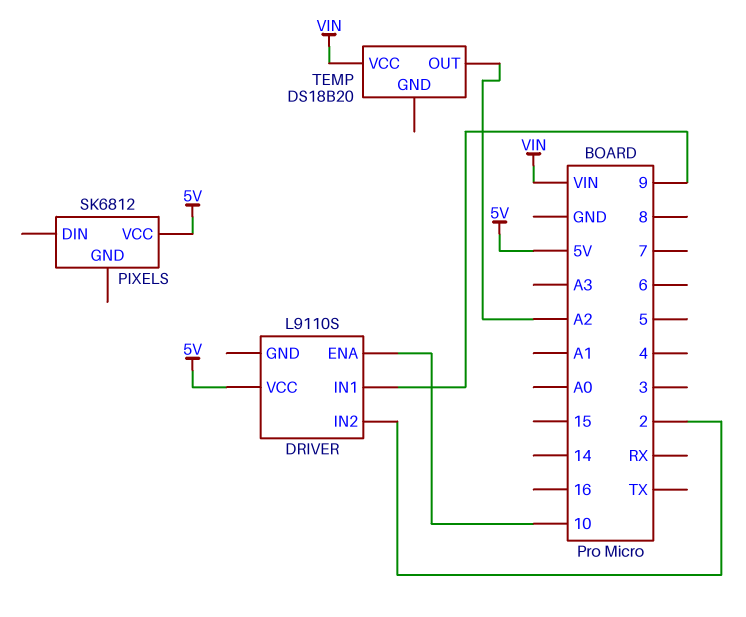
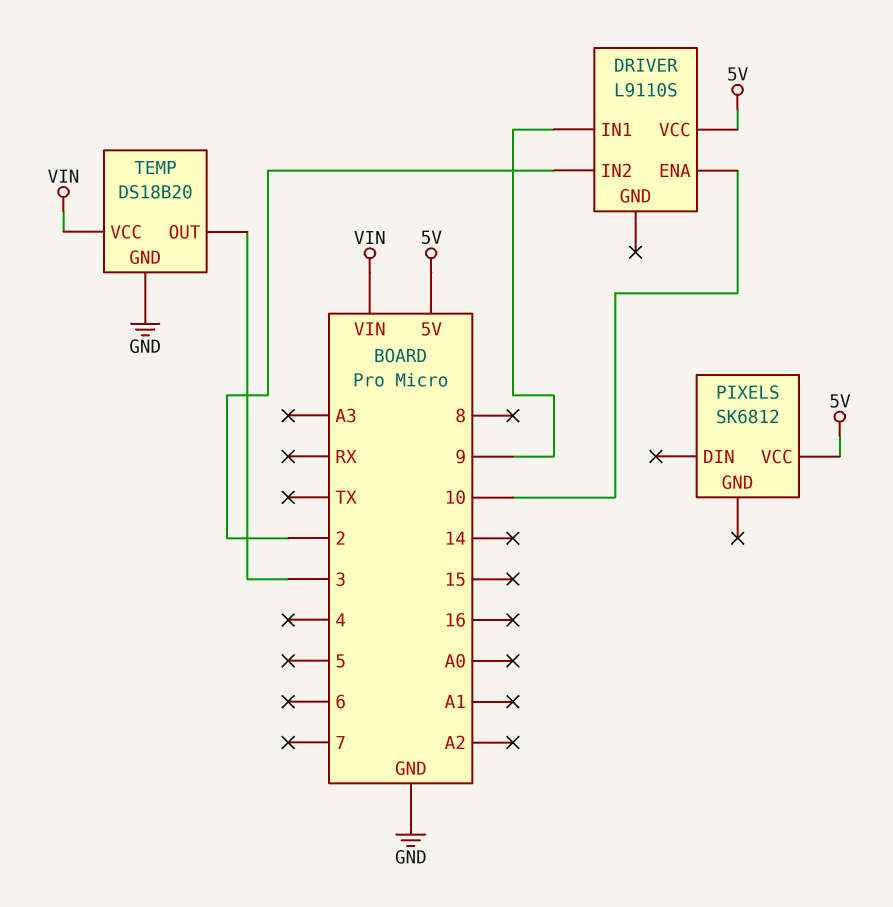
TEMP pin GND: none -> GND
TEMP pin OUT: A2 -> 3

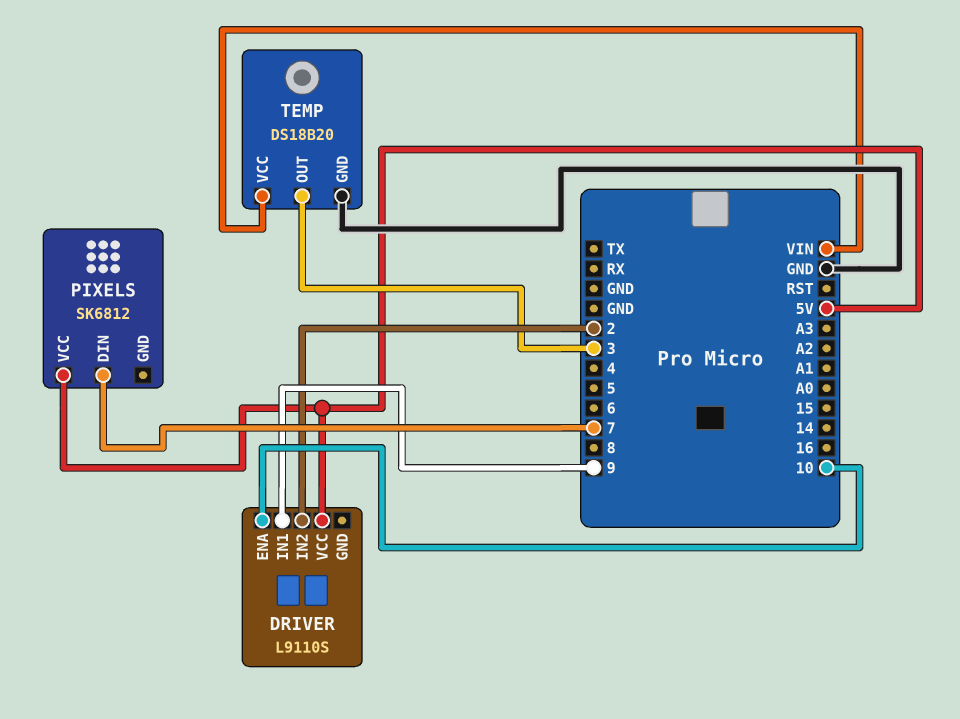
PIXELS pin DIN: none -> 7

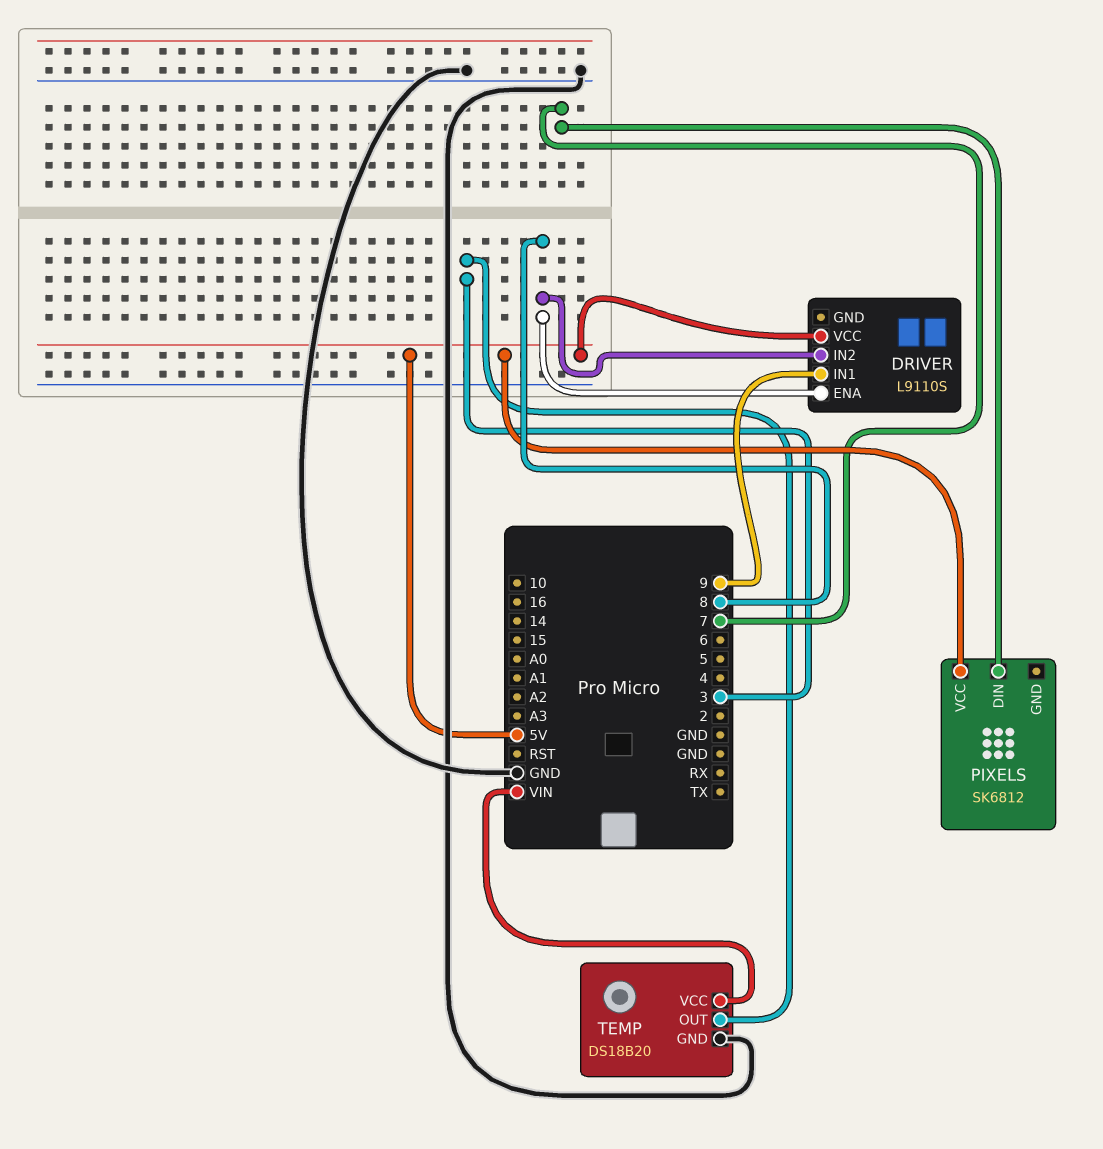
DRIVER pin ENA: 10 -> 8
DRIVER pin IN2: 2 -> 8

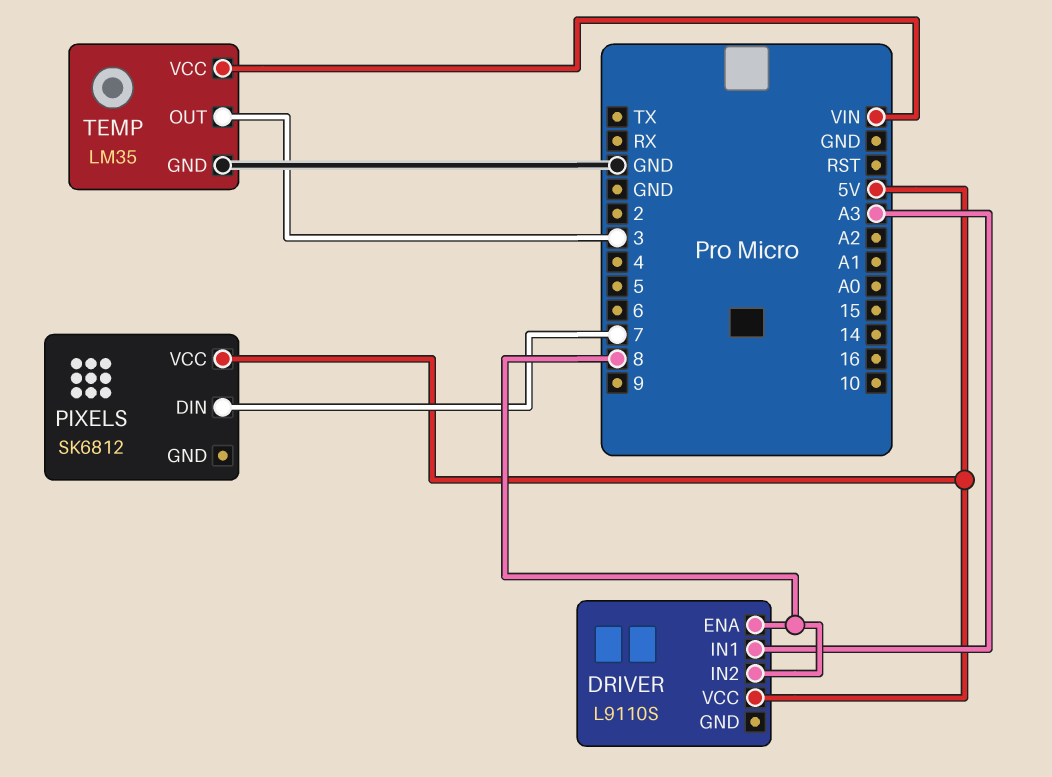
DRIVER pin IN1: 9 -> A3
TEMP: DS18B20 -> LM35

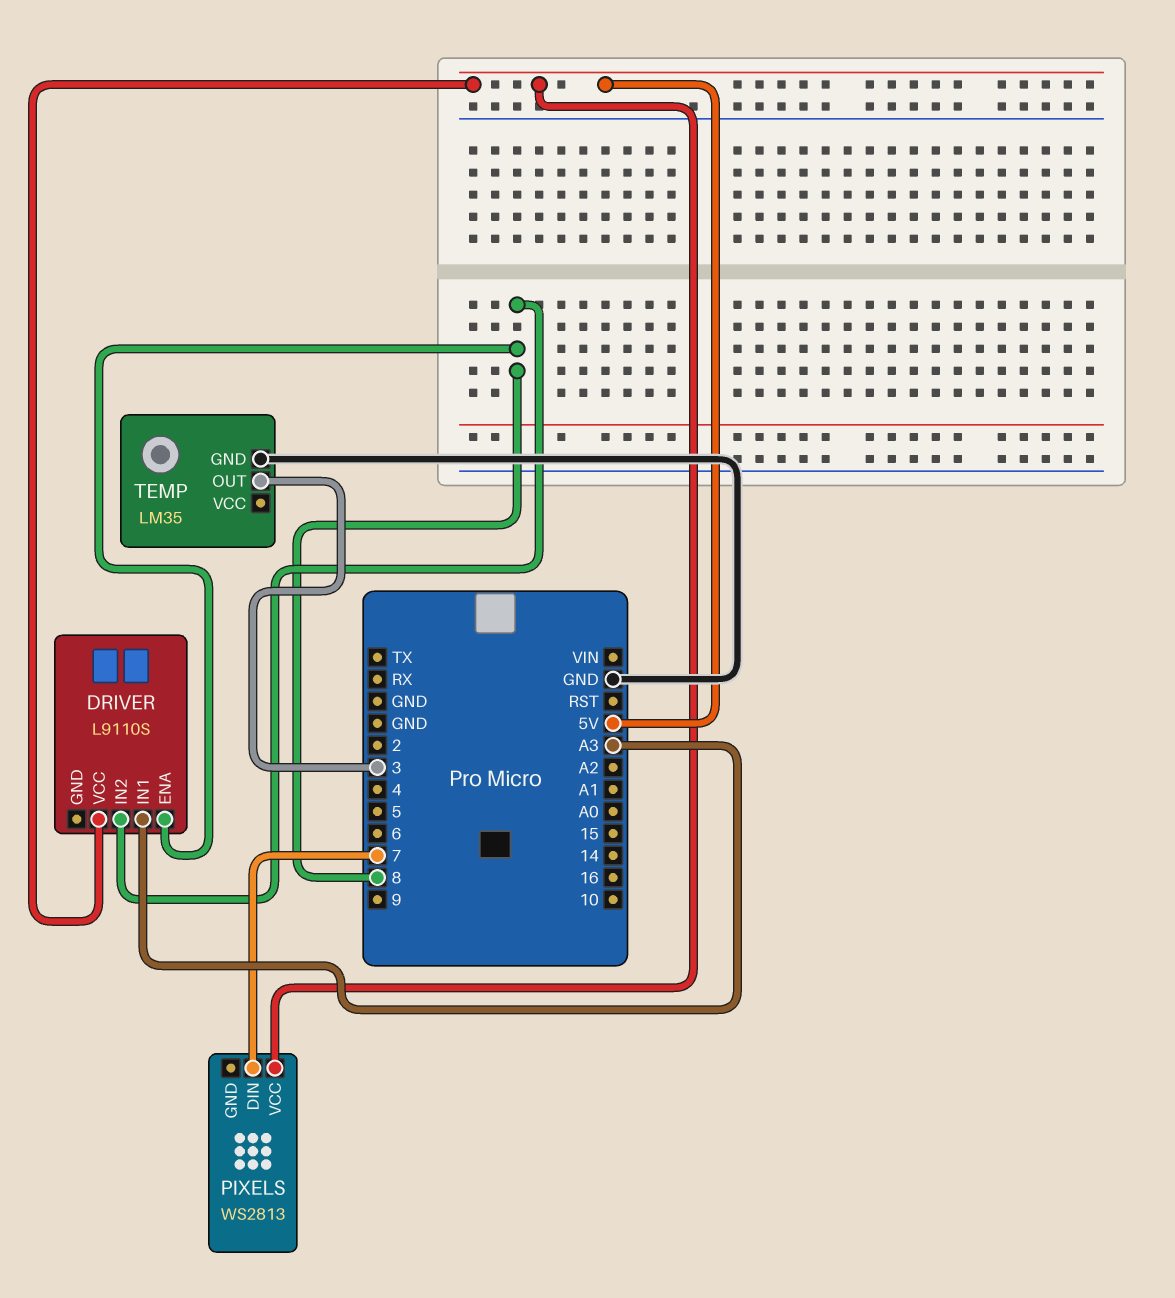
PIXELS: SK6812 -> WS2813
TEMP pin VCC: VIN -> none

